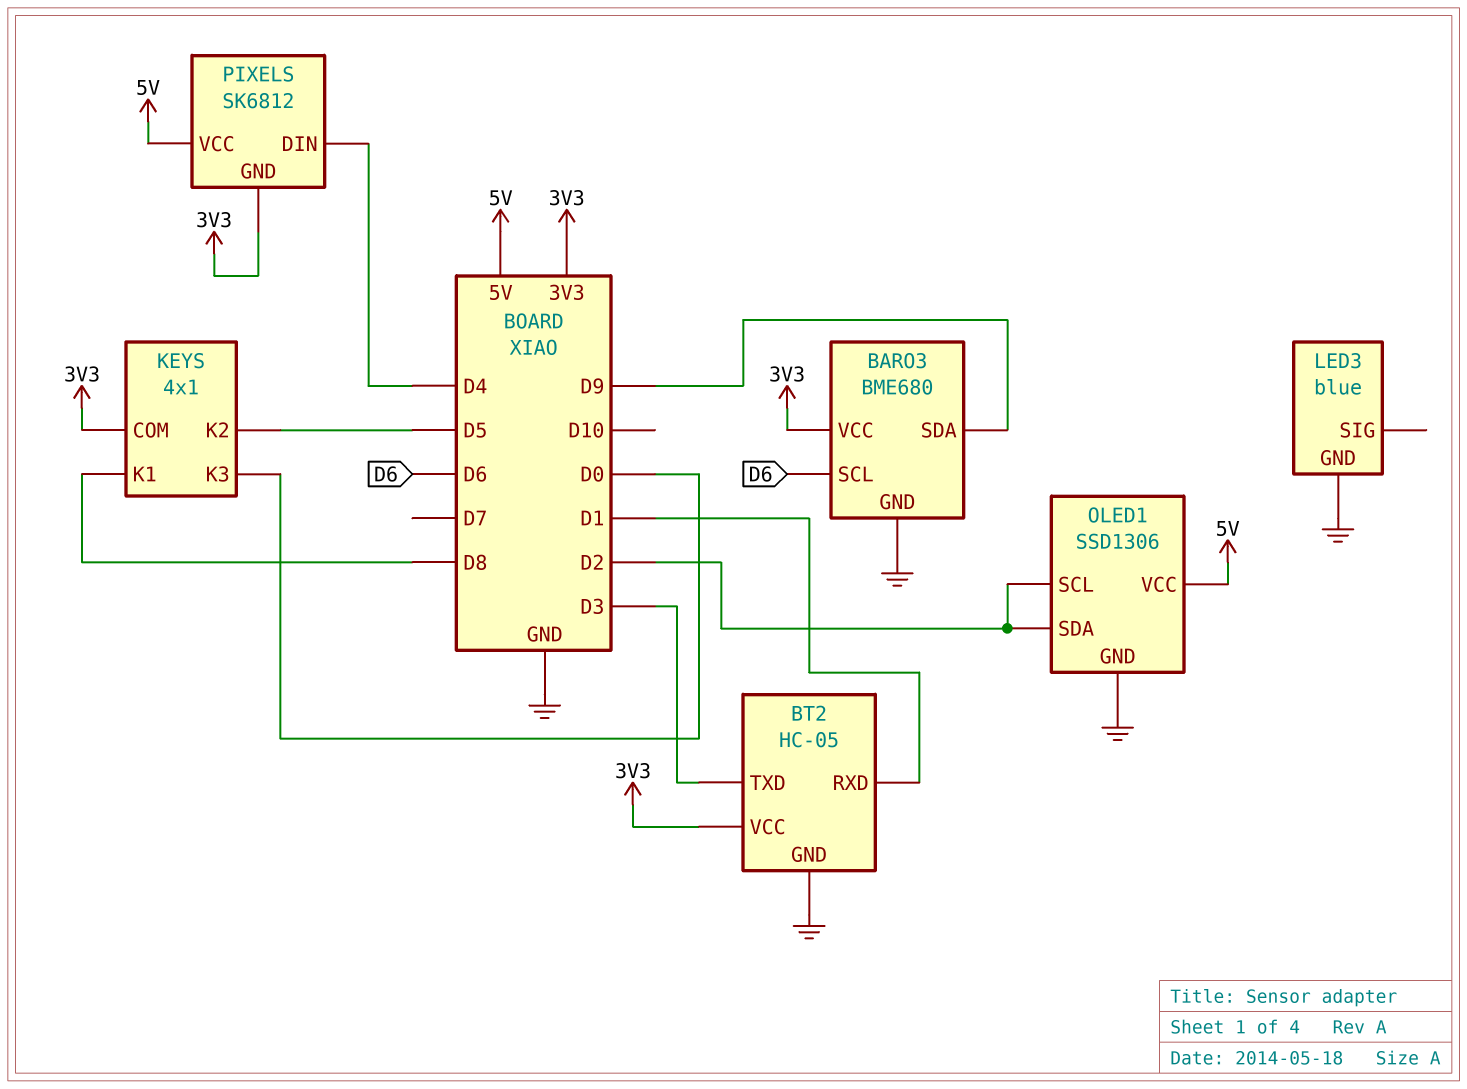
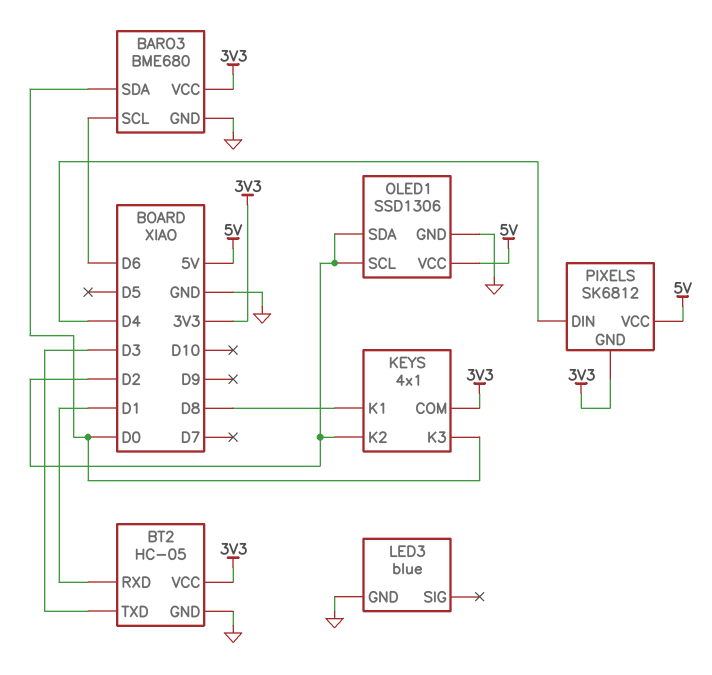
BARO3 pin SDA: D9 -> D0
KEYS pin K2: D5 -> D2

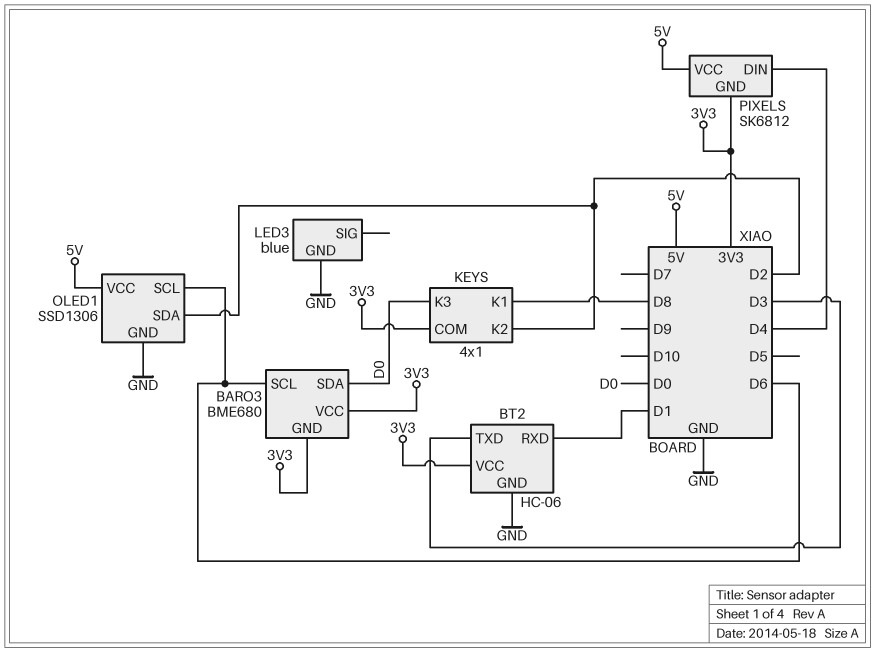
BARO3 pin GND: GND -> 3V3
BT2: HC-05 -> HC-06
OLED1 pin SCL: D2 -> D6

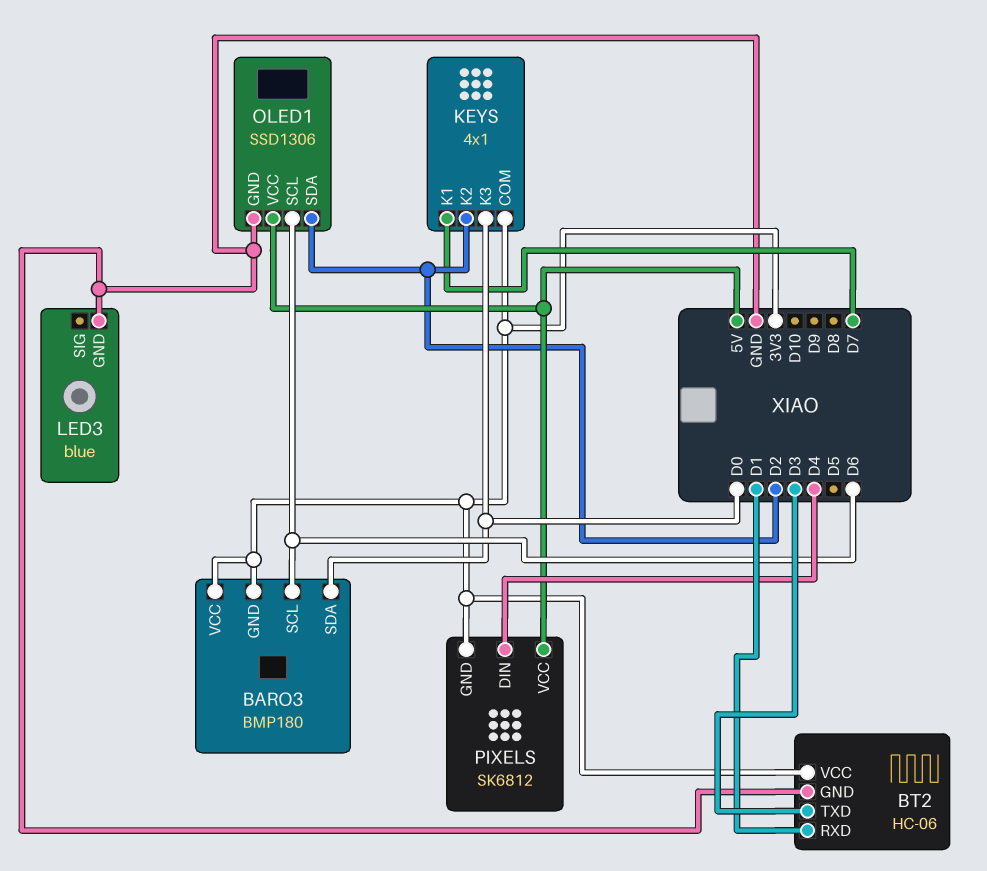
BARO3: BME680 -> BMP180
KEYS pin K1: D8 -> D7

